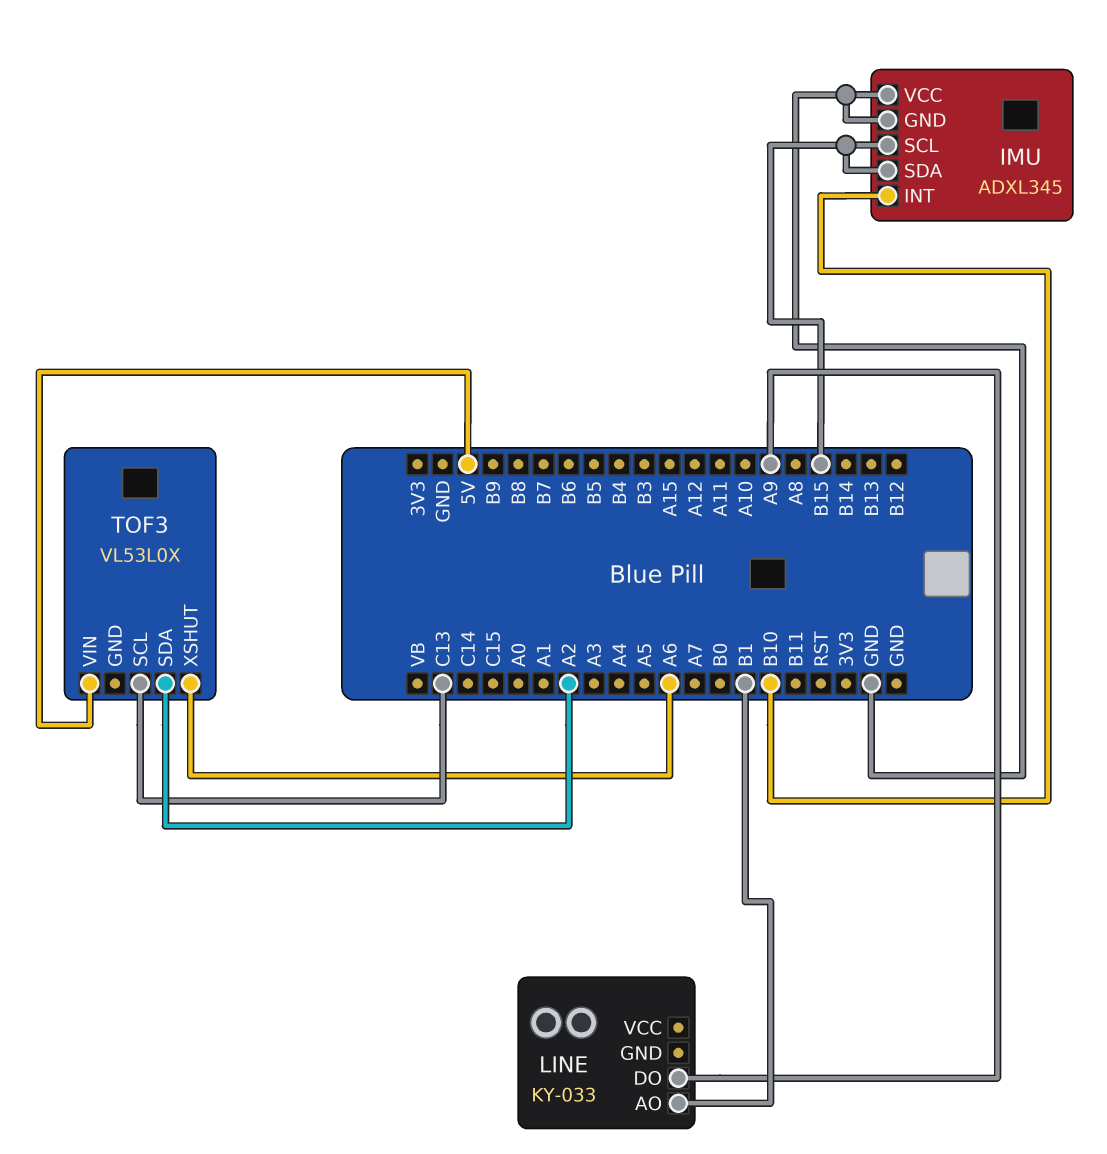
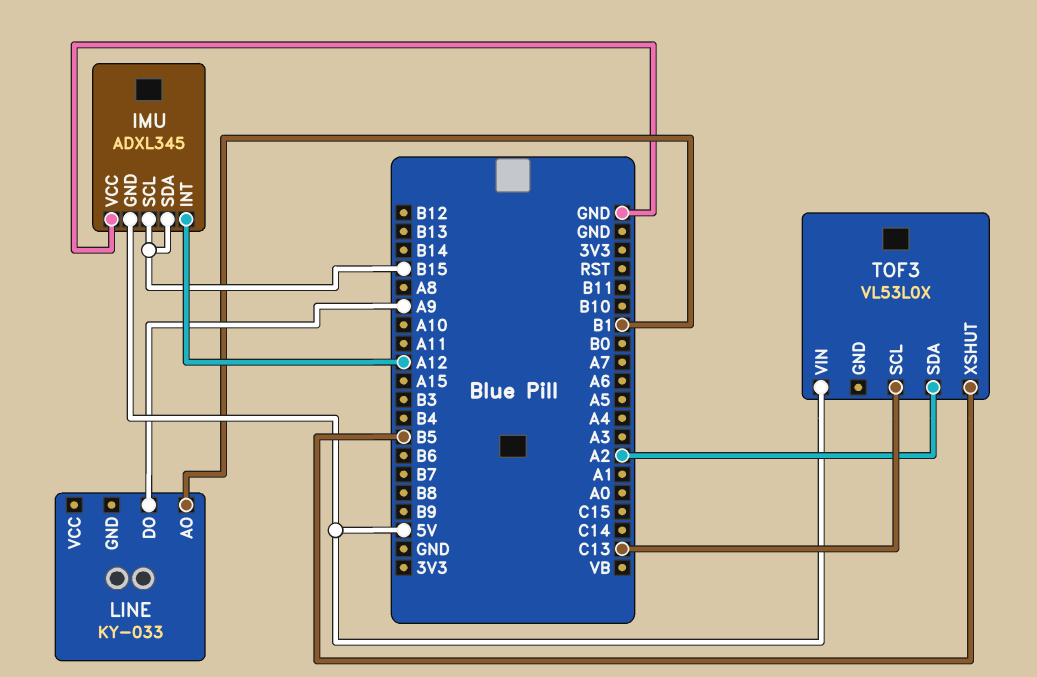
IMU pin GND: GND -> 5V
IMU pin INT: B10 -> A12
TOF3 pin XSHUT: A6 -> B5

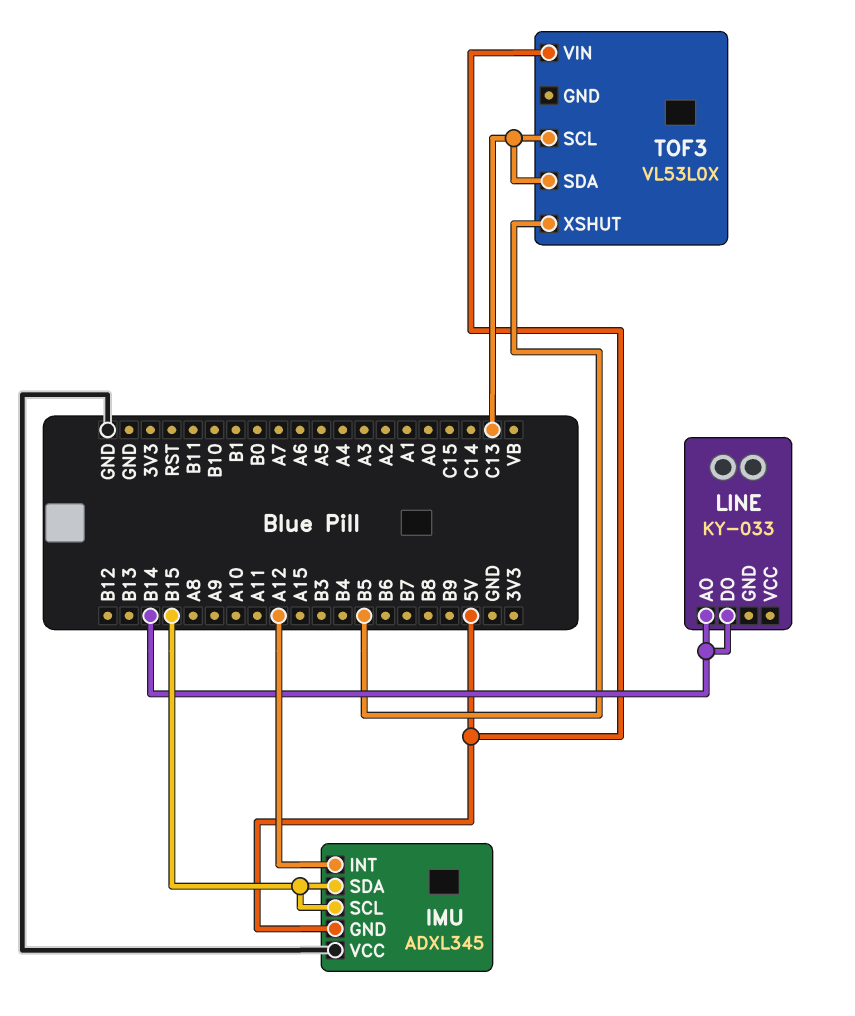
LINE pin AO: B1 -> B14
LINE pin DO: A9 -> B14
TOF3 pin SDA: A2 -> C13

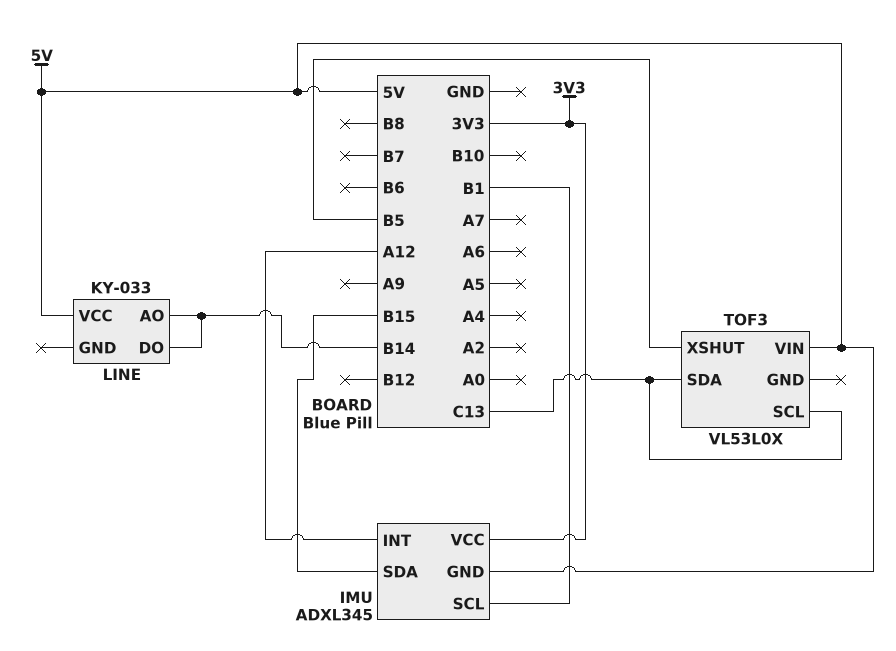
IMU pin SCL: B15 -> B1
IMU pin VCC: GND -> 3V3
LINE pin VCC: none -> 5V

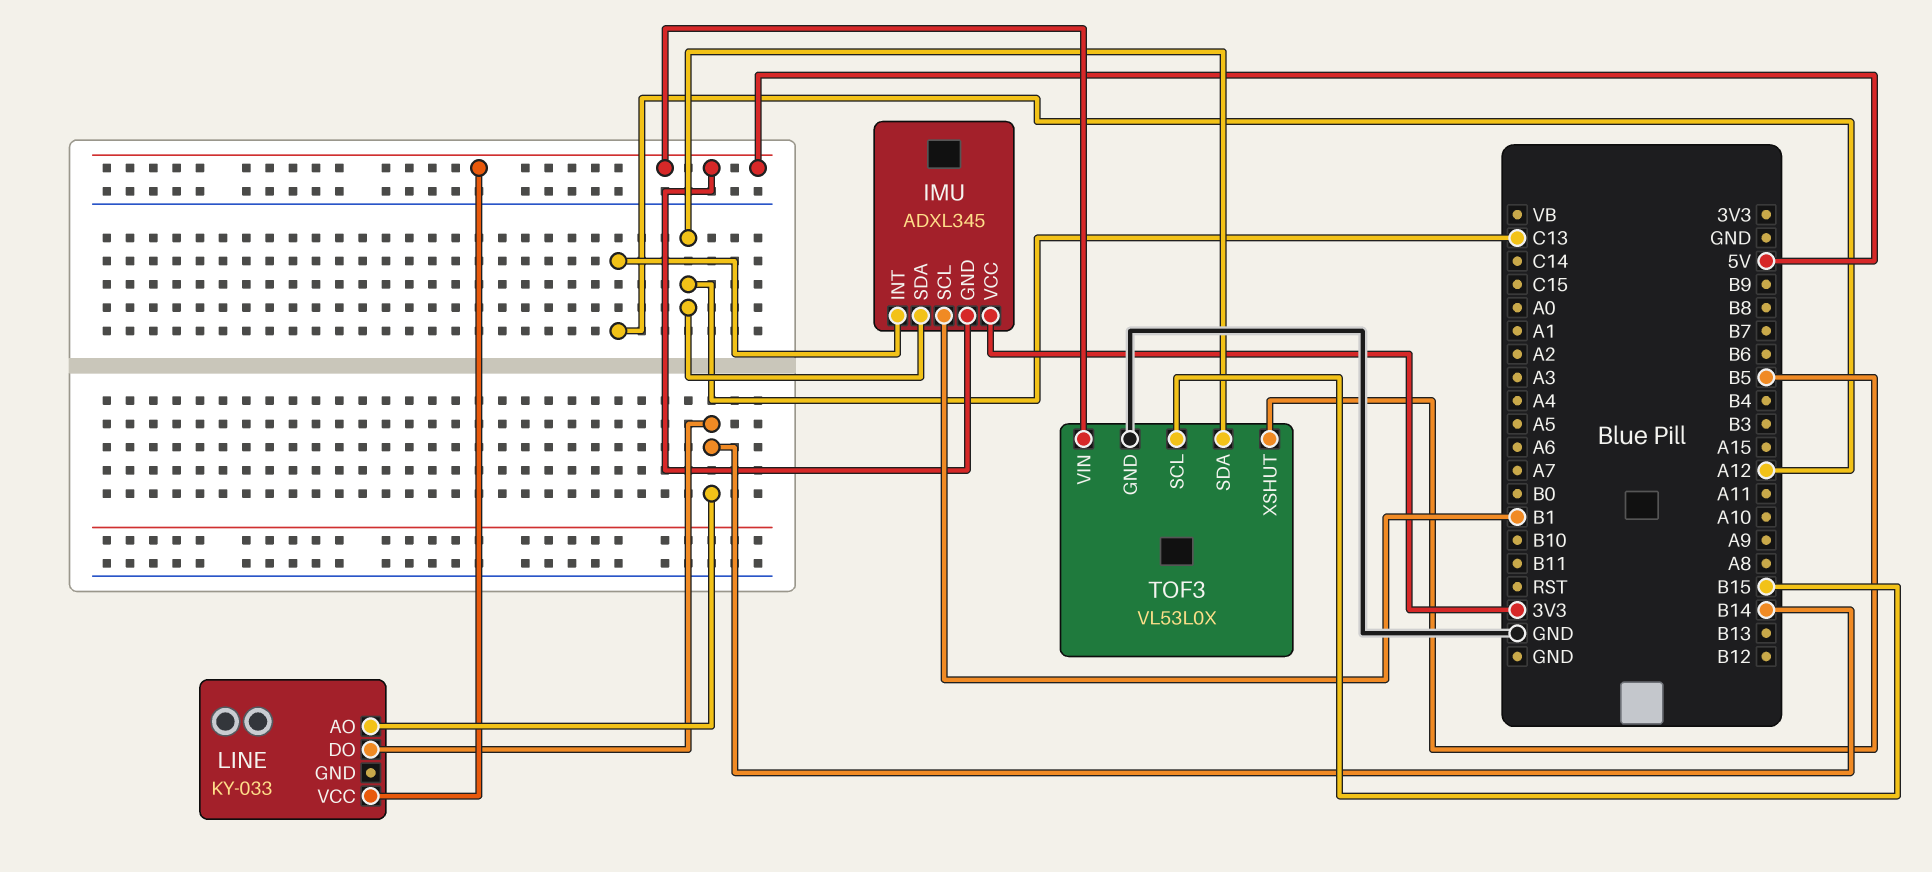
IMU pin SDA: B15 -> C13
TOF3 pin GND: none -> GND
TOF3 pin SCL: C13 -> B15

